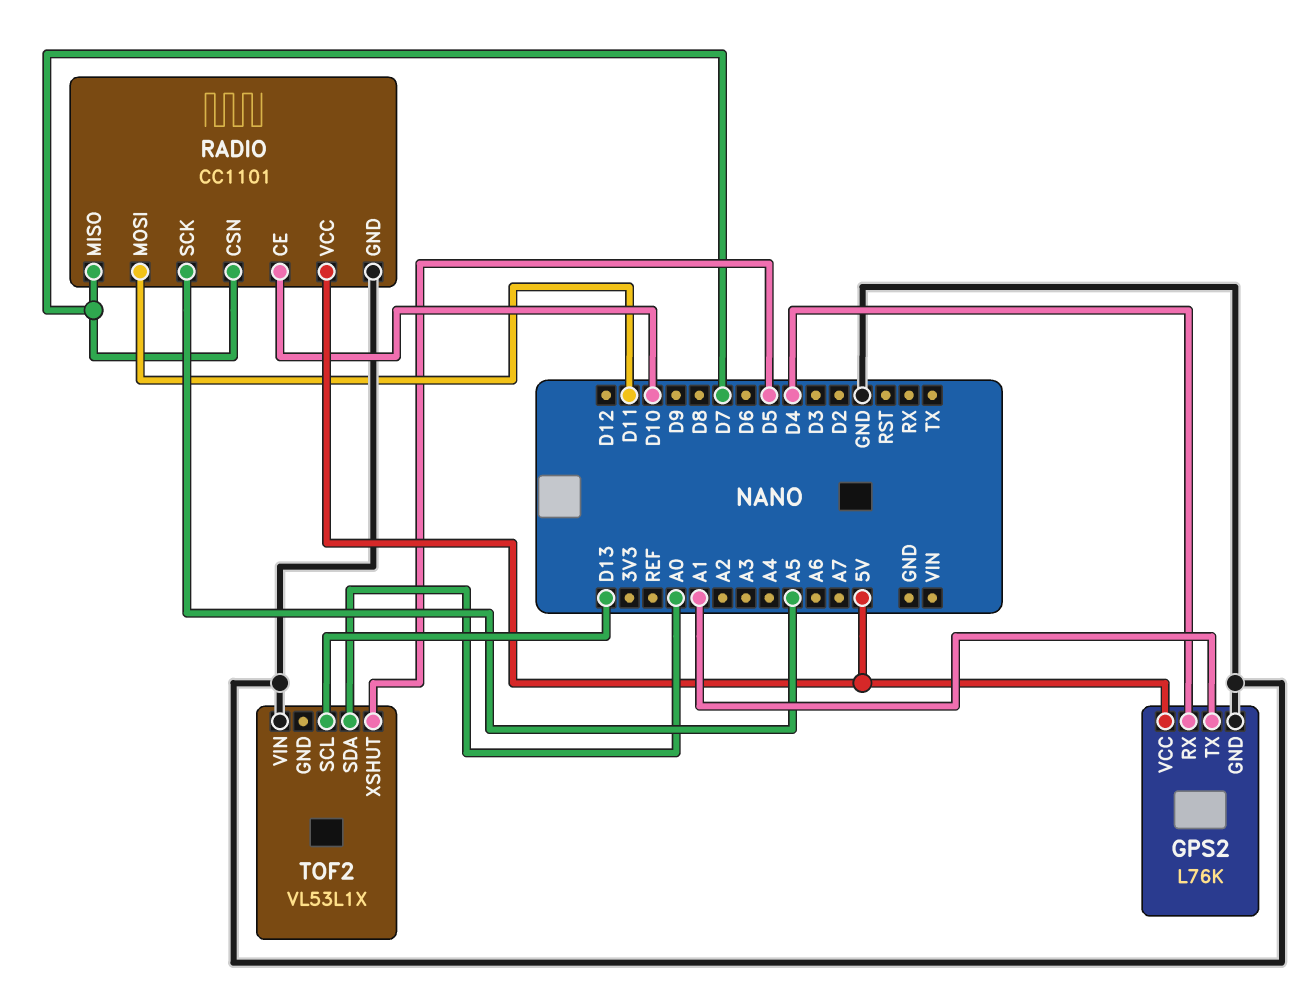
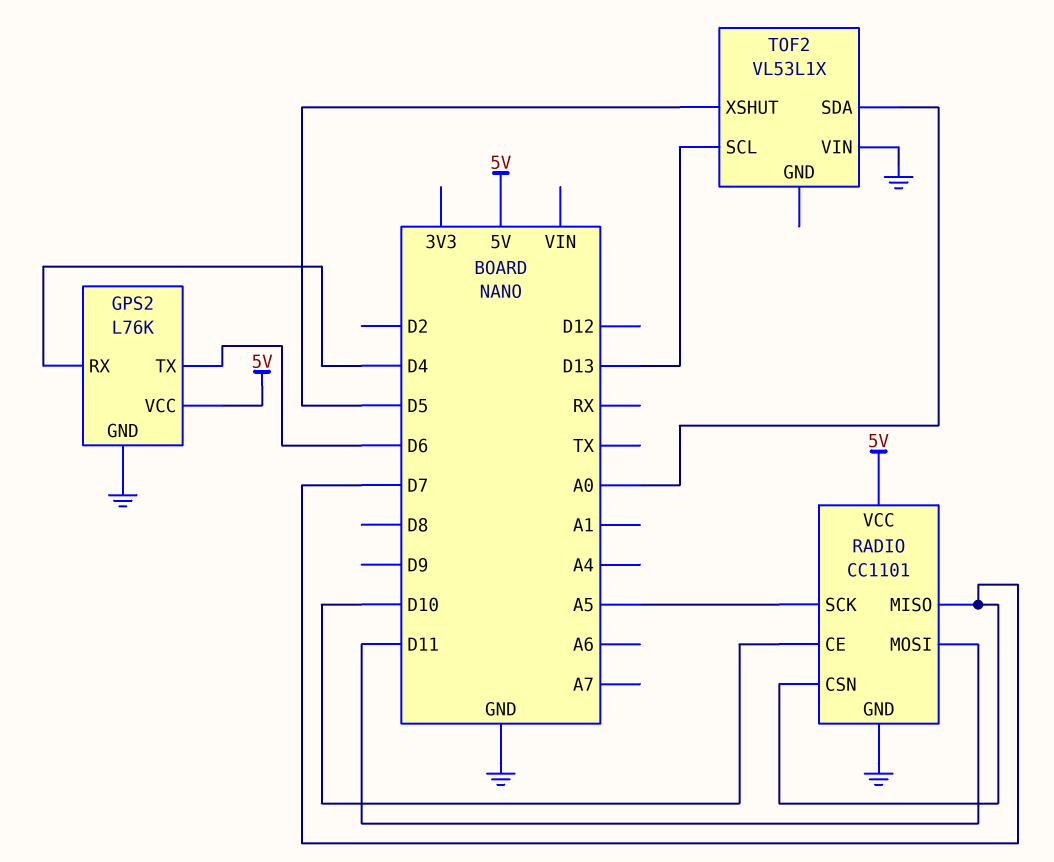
GPS2 pin TX: A1 -> D6

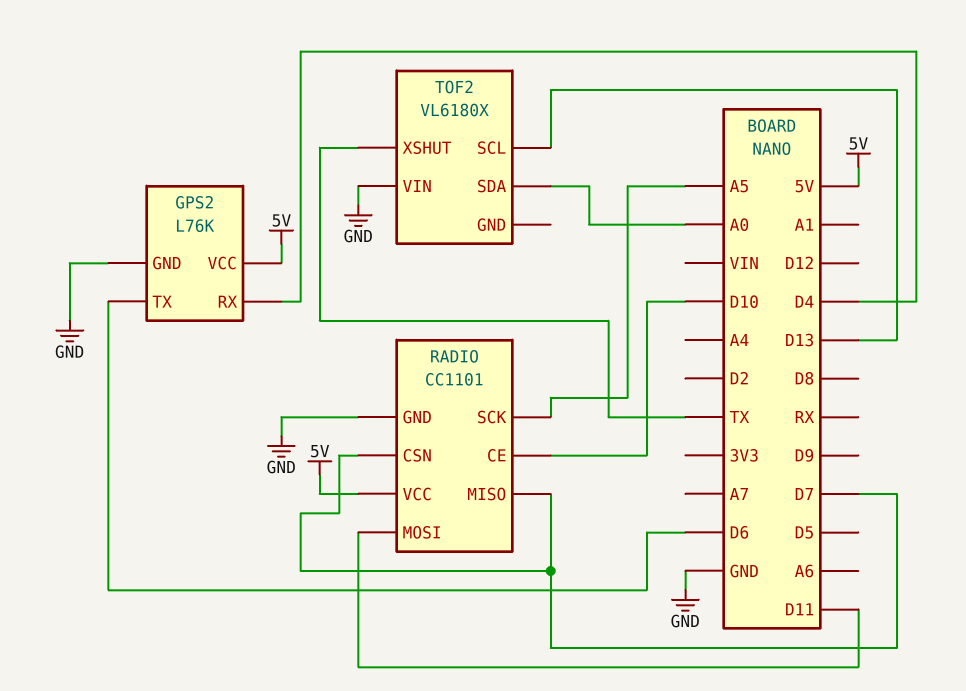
TOF2: VL53L1X -> VL6180X
TOF2 pin XSHUT: D5 -> TX

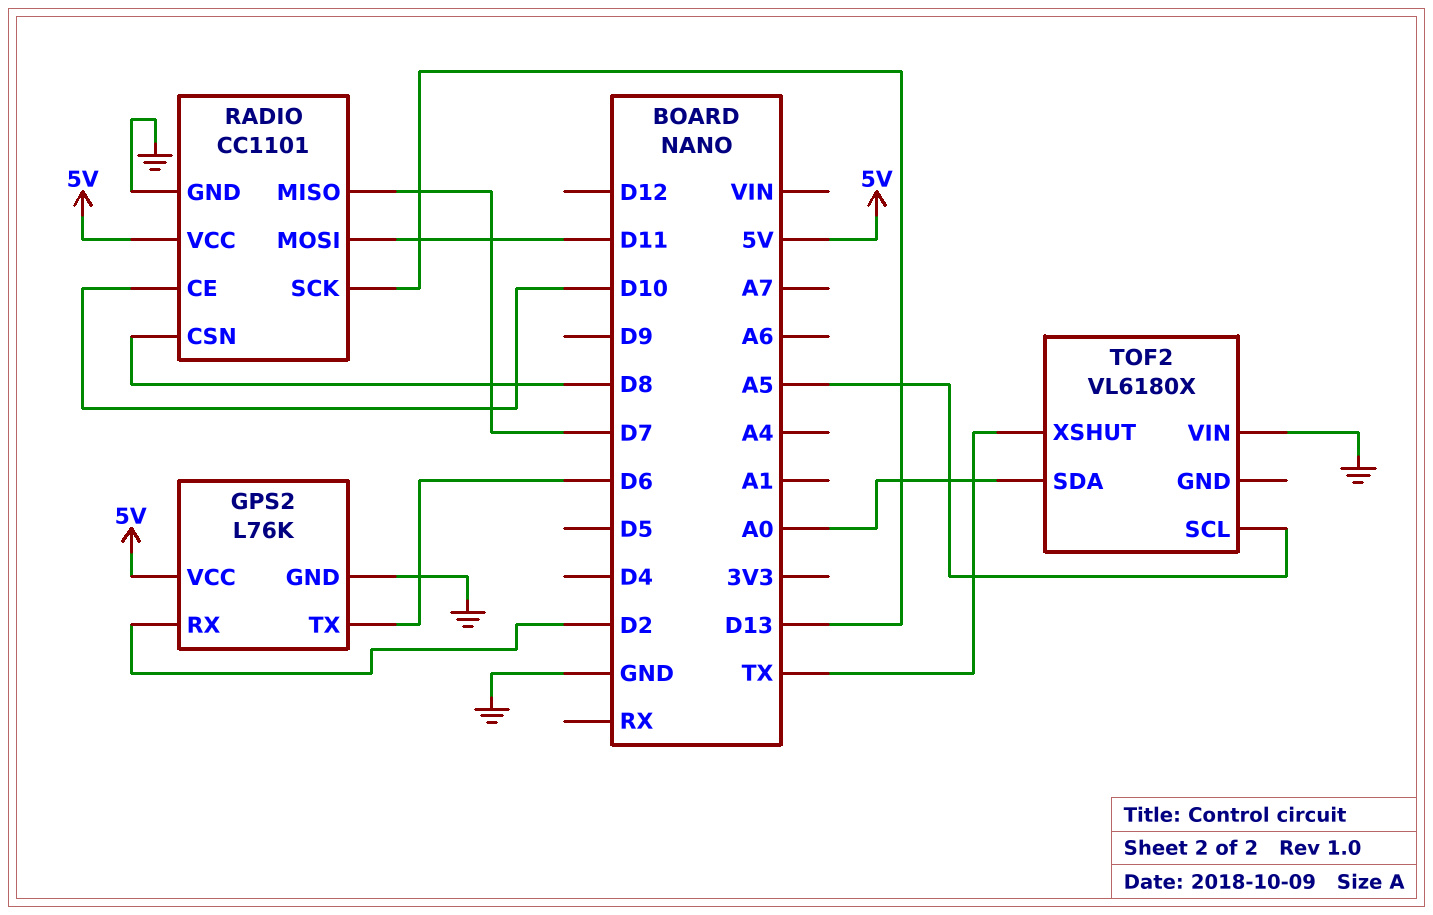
GPS2 pin RX: D4 -> D2
RADIO pin CSN: D7 -> D8
RADIO pin SCK: A5 -> D13
TOF2 pin SCL: D13 -> A5

